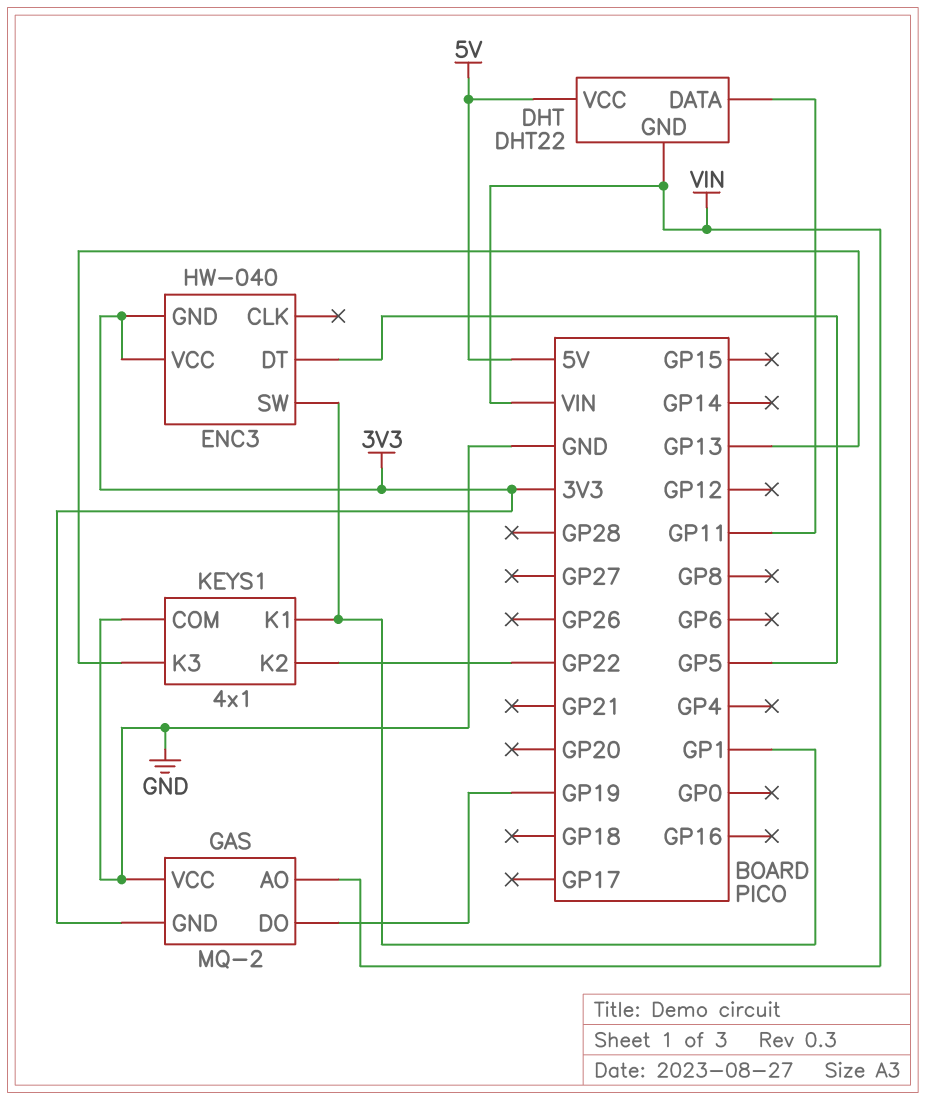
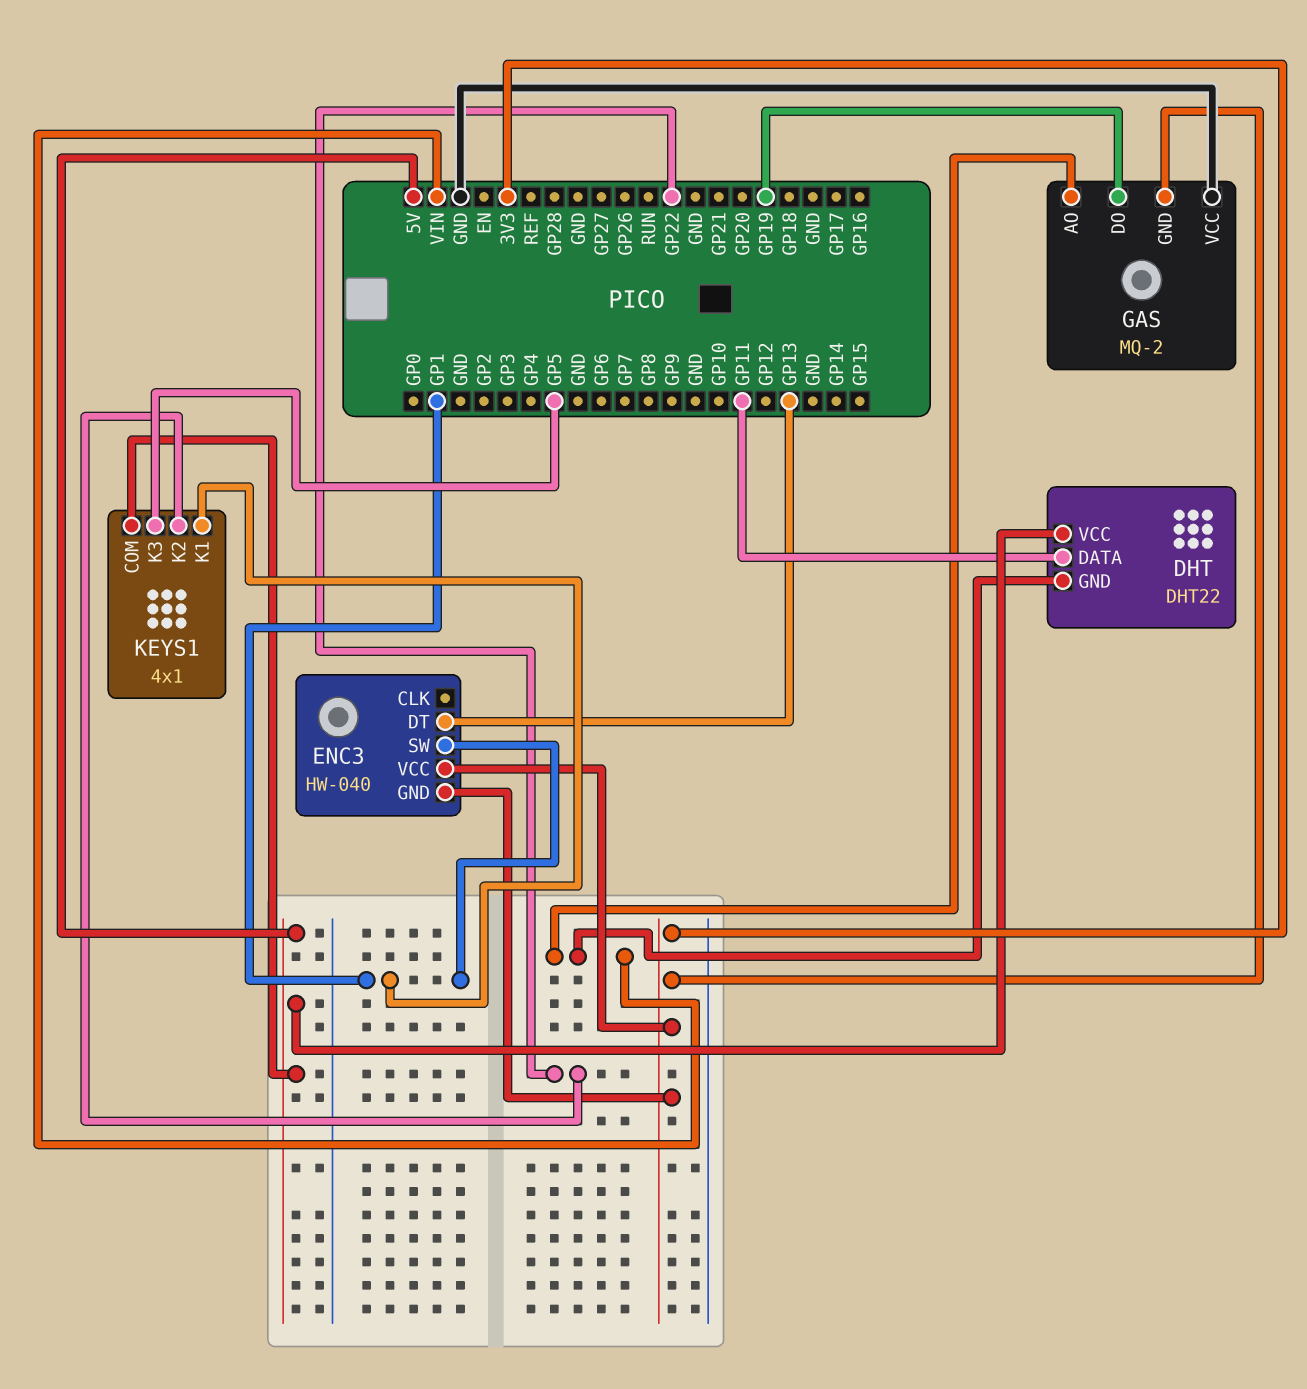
ENC3 pin DT: GP5 -> GP13
KEYS1 pin COM: GND -> 5V
KEYS1 pin K3: GP13 -> GP5

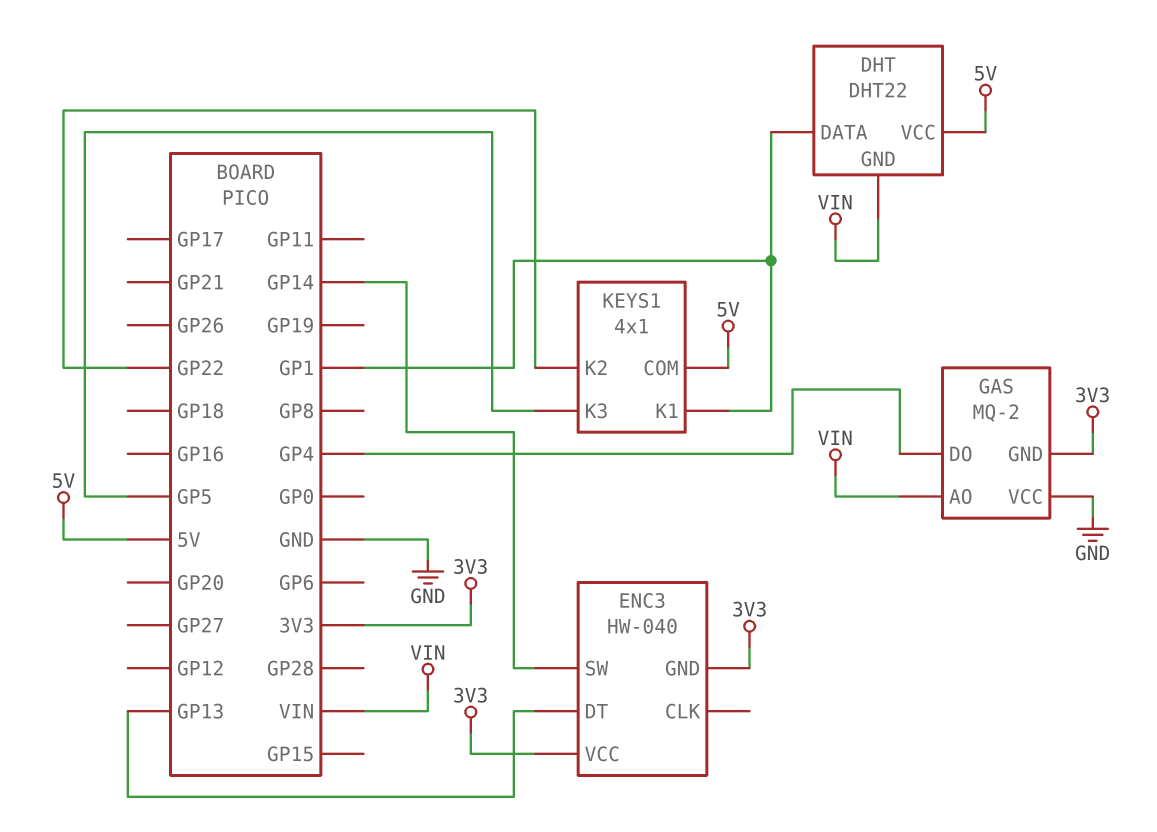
DHT pin DATA: GP11 -> GP1
ENC3 pin SW: GP1 -> GP14
GAS pin DO: GP19 -> GP4

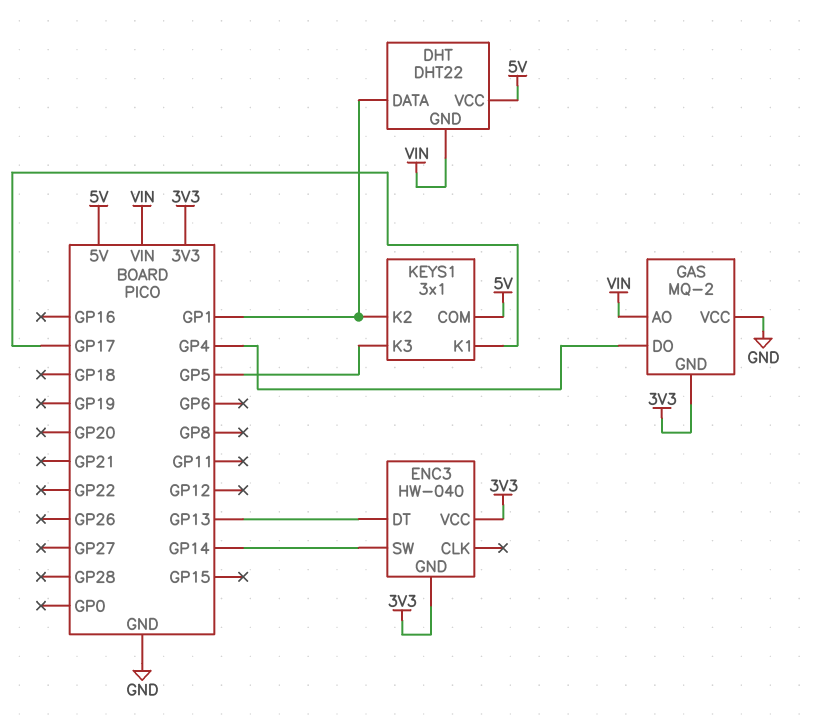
KEYS1: 4x1 -> 3x1
KEYS1 pin K1: GP1 -> GP17
KEYS1 pin K2: GP22 -> GP1

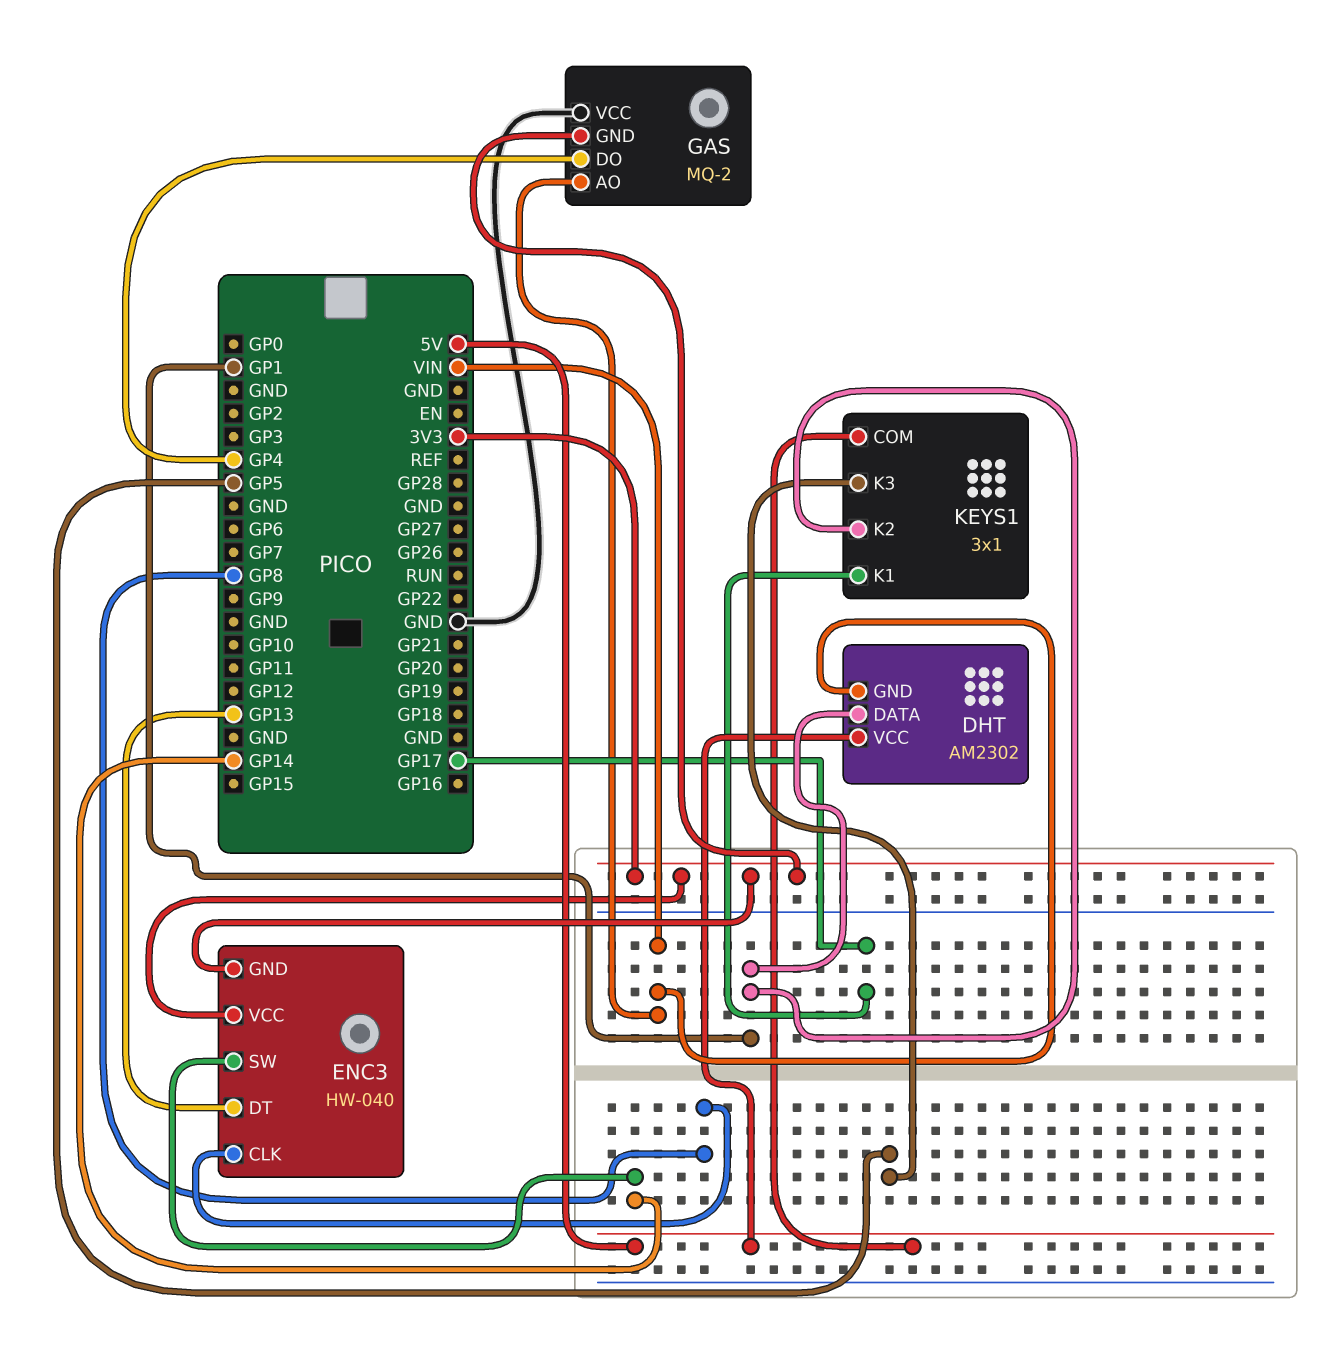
DHT: DHT22 -> AM2302
ENC3 pin CLK: none -> GP8

